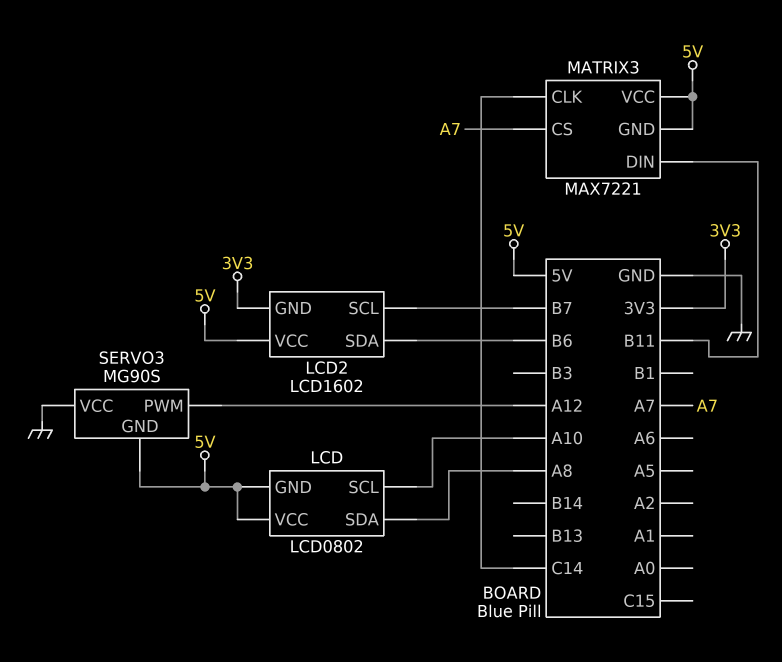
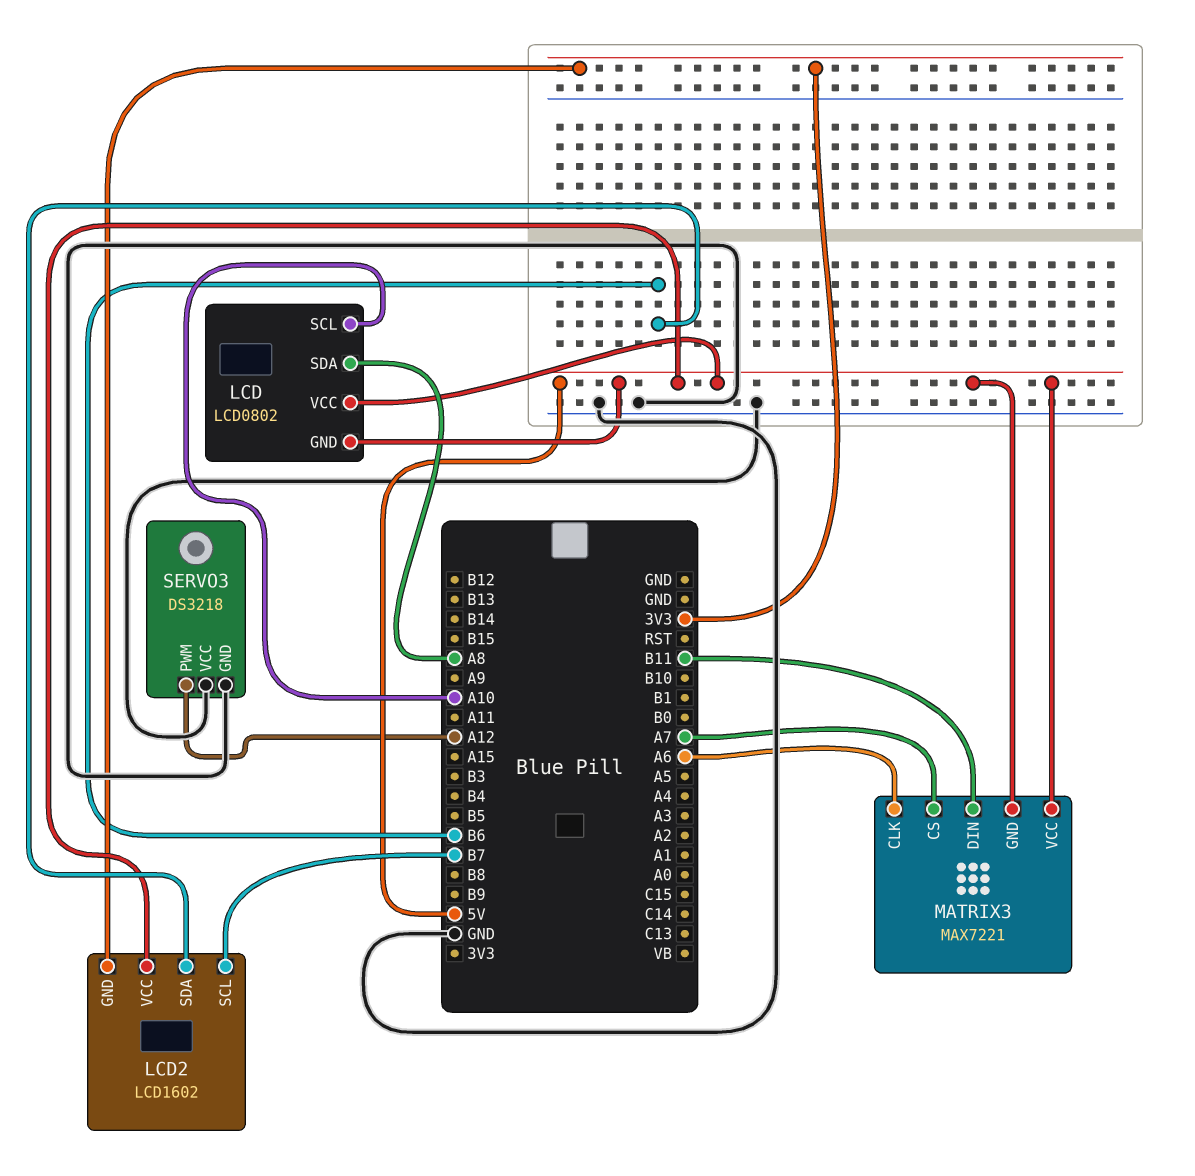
MATRIX3 pin CLK: C14 -> A6
SERVO3: MG90S -> DS3218
SERVO3 pin GND: 5V -> GND

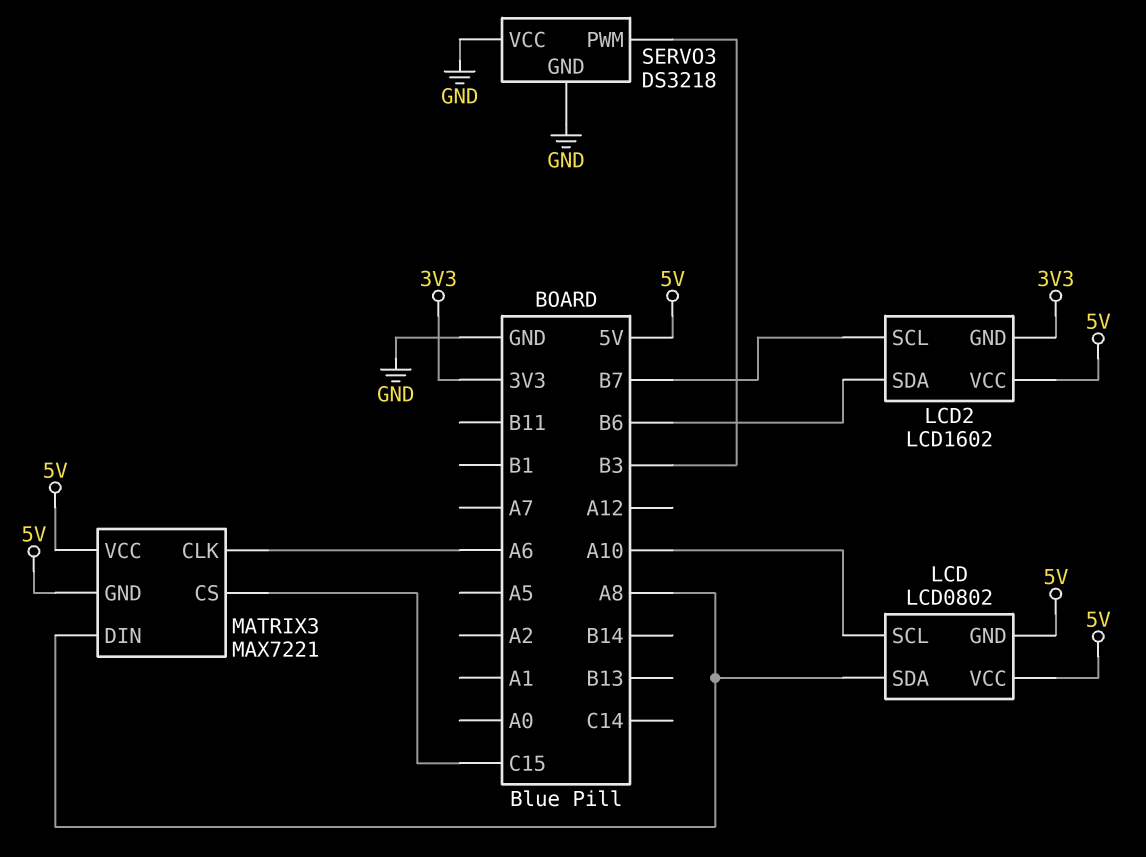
MATRIX3 pin CS: A7 -> C15
MATRIX3 pin DIN: B11 -> A8
SERVO3 pin PWM: A12 -> B3

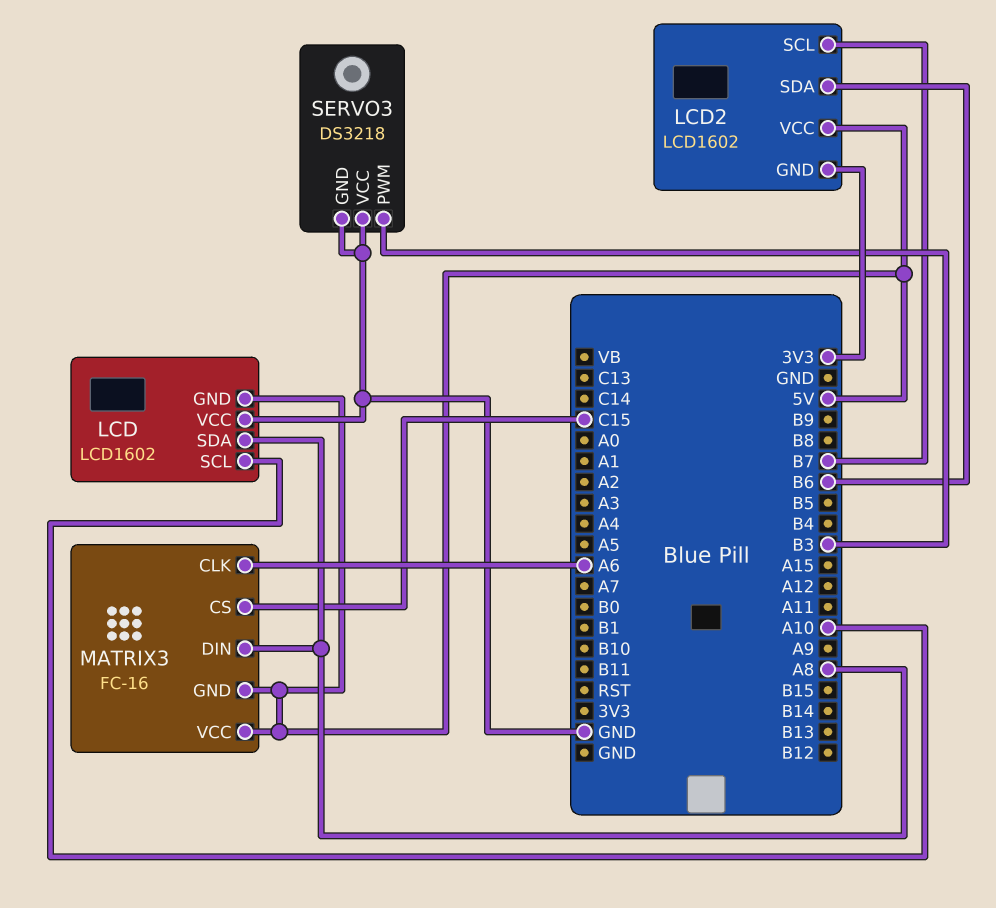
LCD: LCD0802 -> LCD1602
LCD pin VCC: 5V -> GND
MATRIX3: MAX7221 -> FC-16

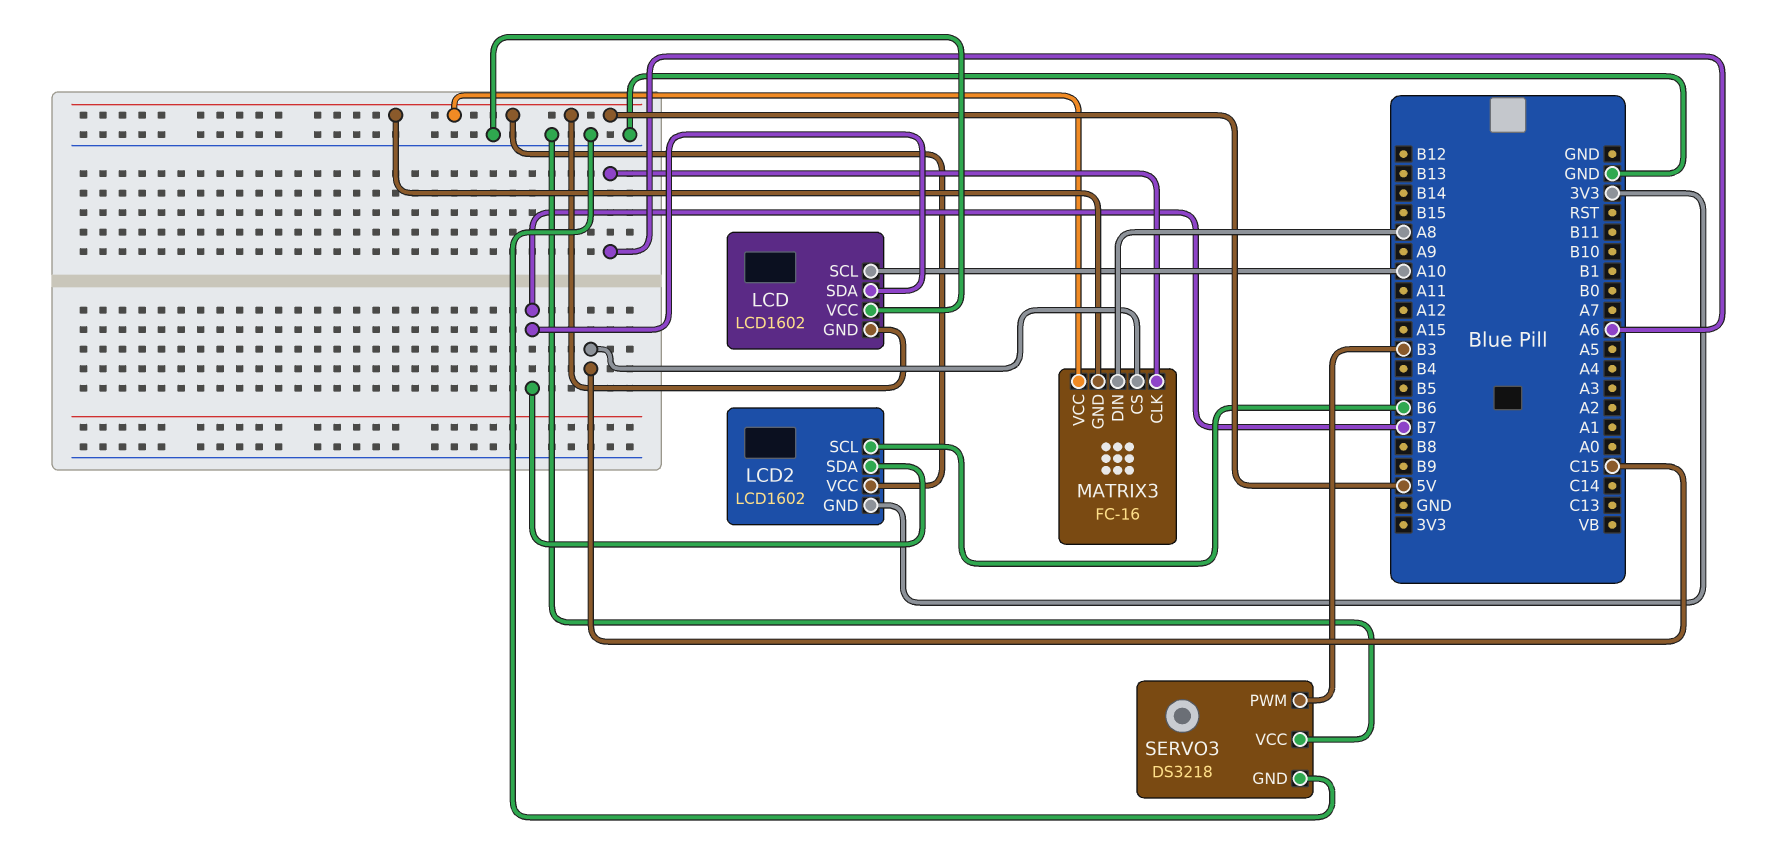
LCD pin SDA: A8 -> B7
LCD2 pin SCL: B7 -> B6
LCD2 pin SDA: B6 -> B7

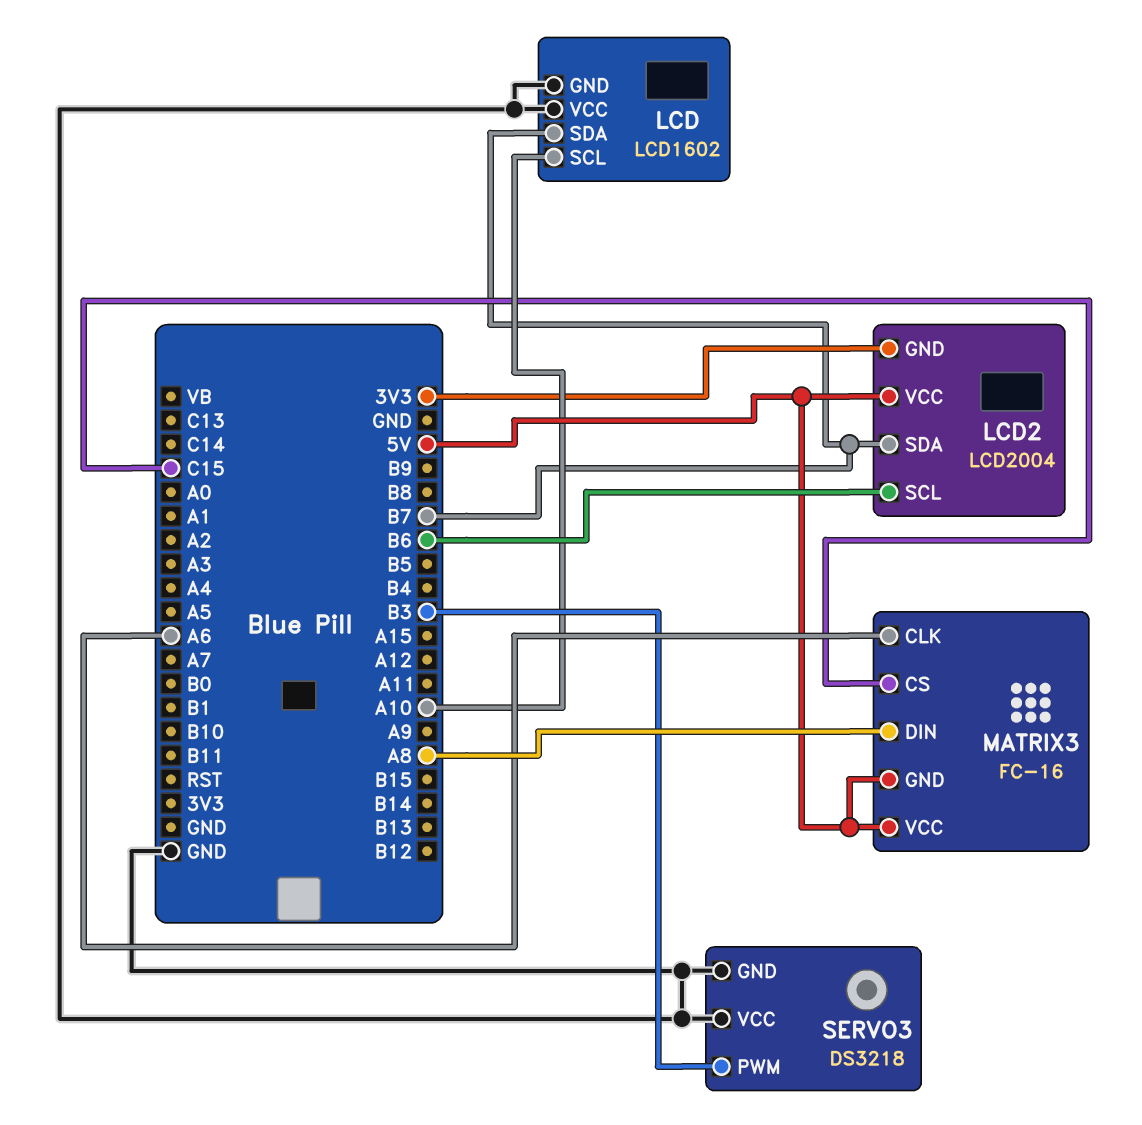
LCD pin GND: 5V -> GND
LCD2: LCD1602 -> LCD2004

